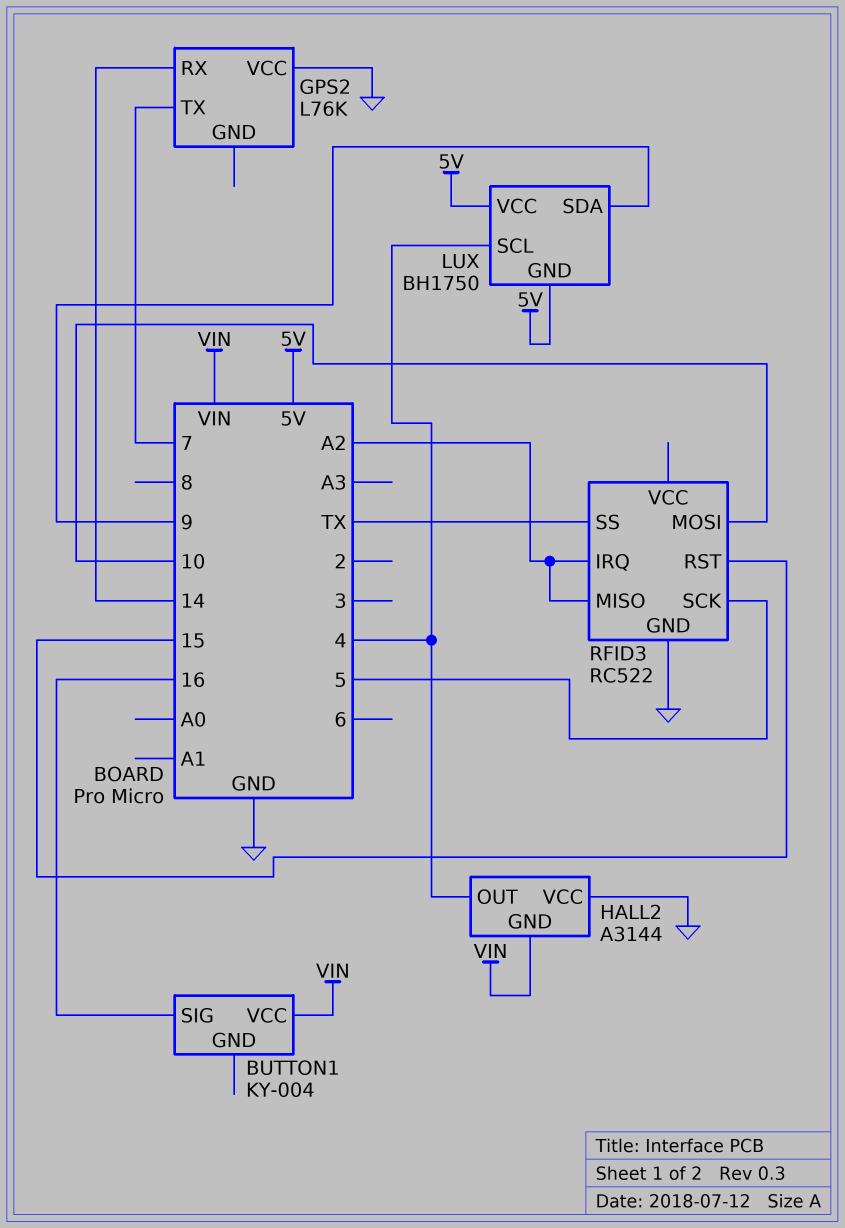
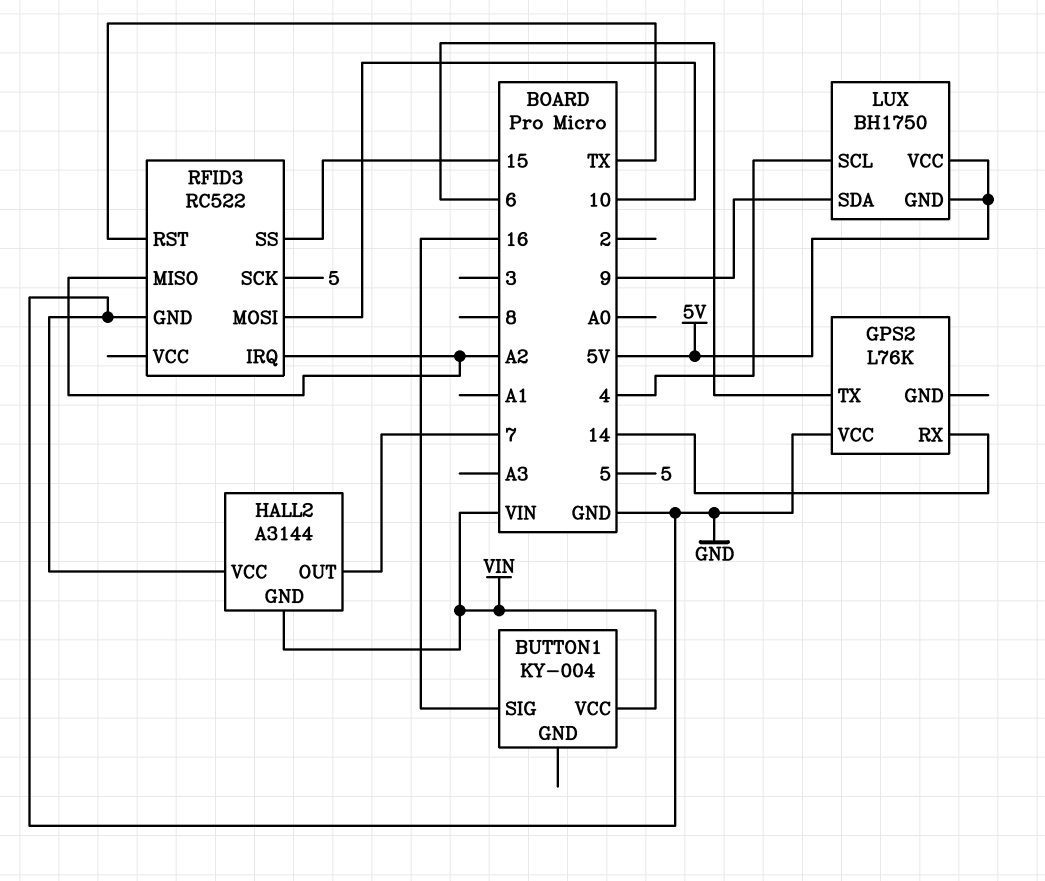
GPS2 pin TX: 7 -> 6
HALL2 pin OUT: 4 -> 7
RFID3 pin RST: 15 -> TX
RFID3 pin SS: TX -> 15

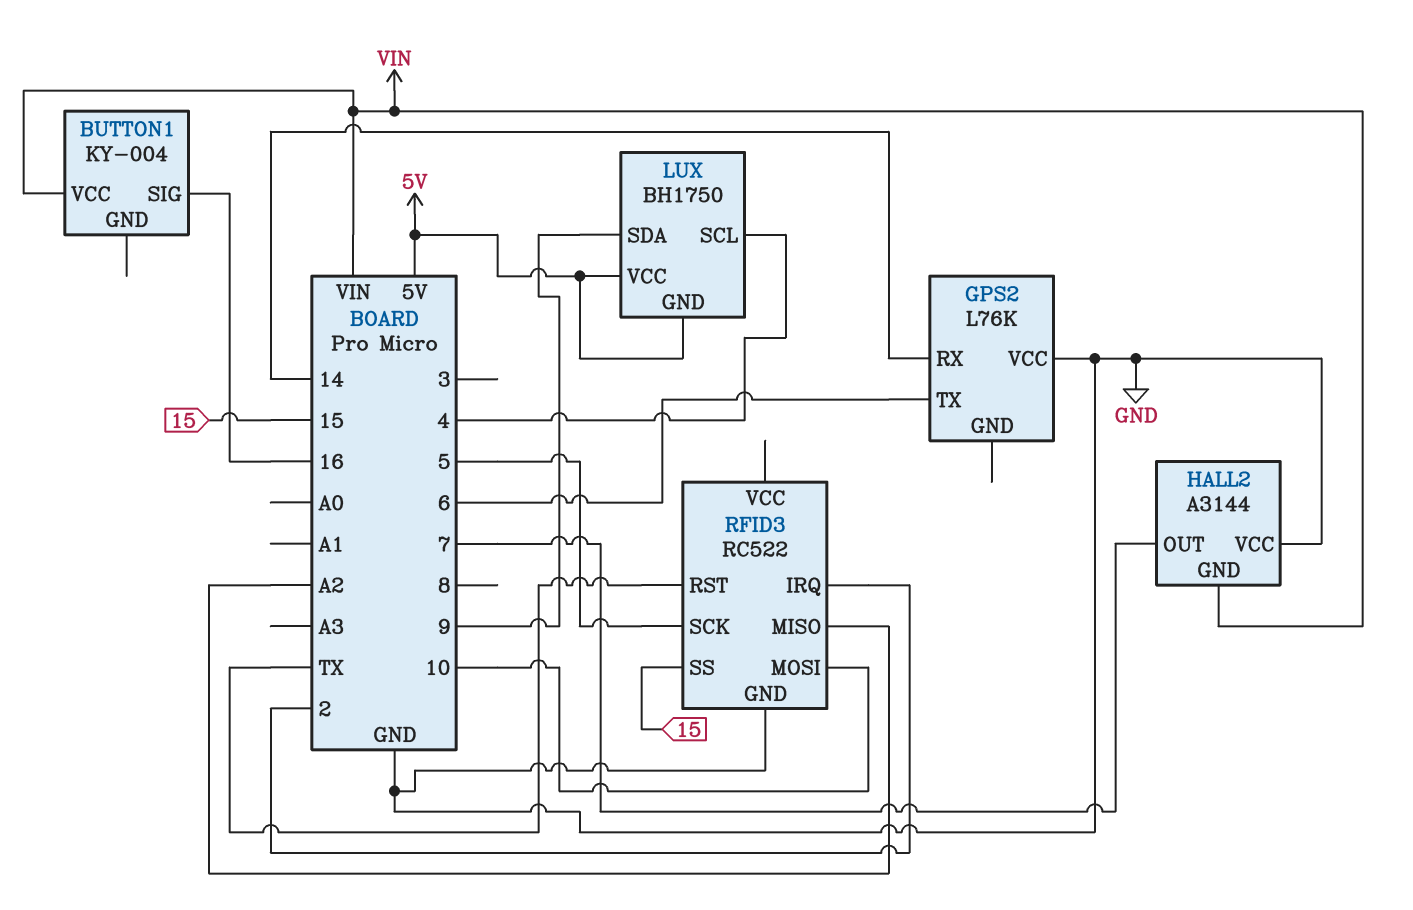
RFID3 pin IRQ: A2 -> 2

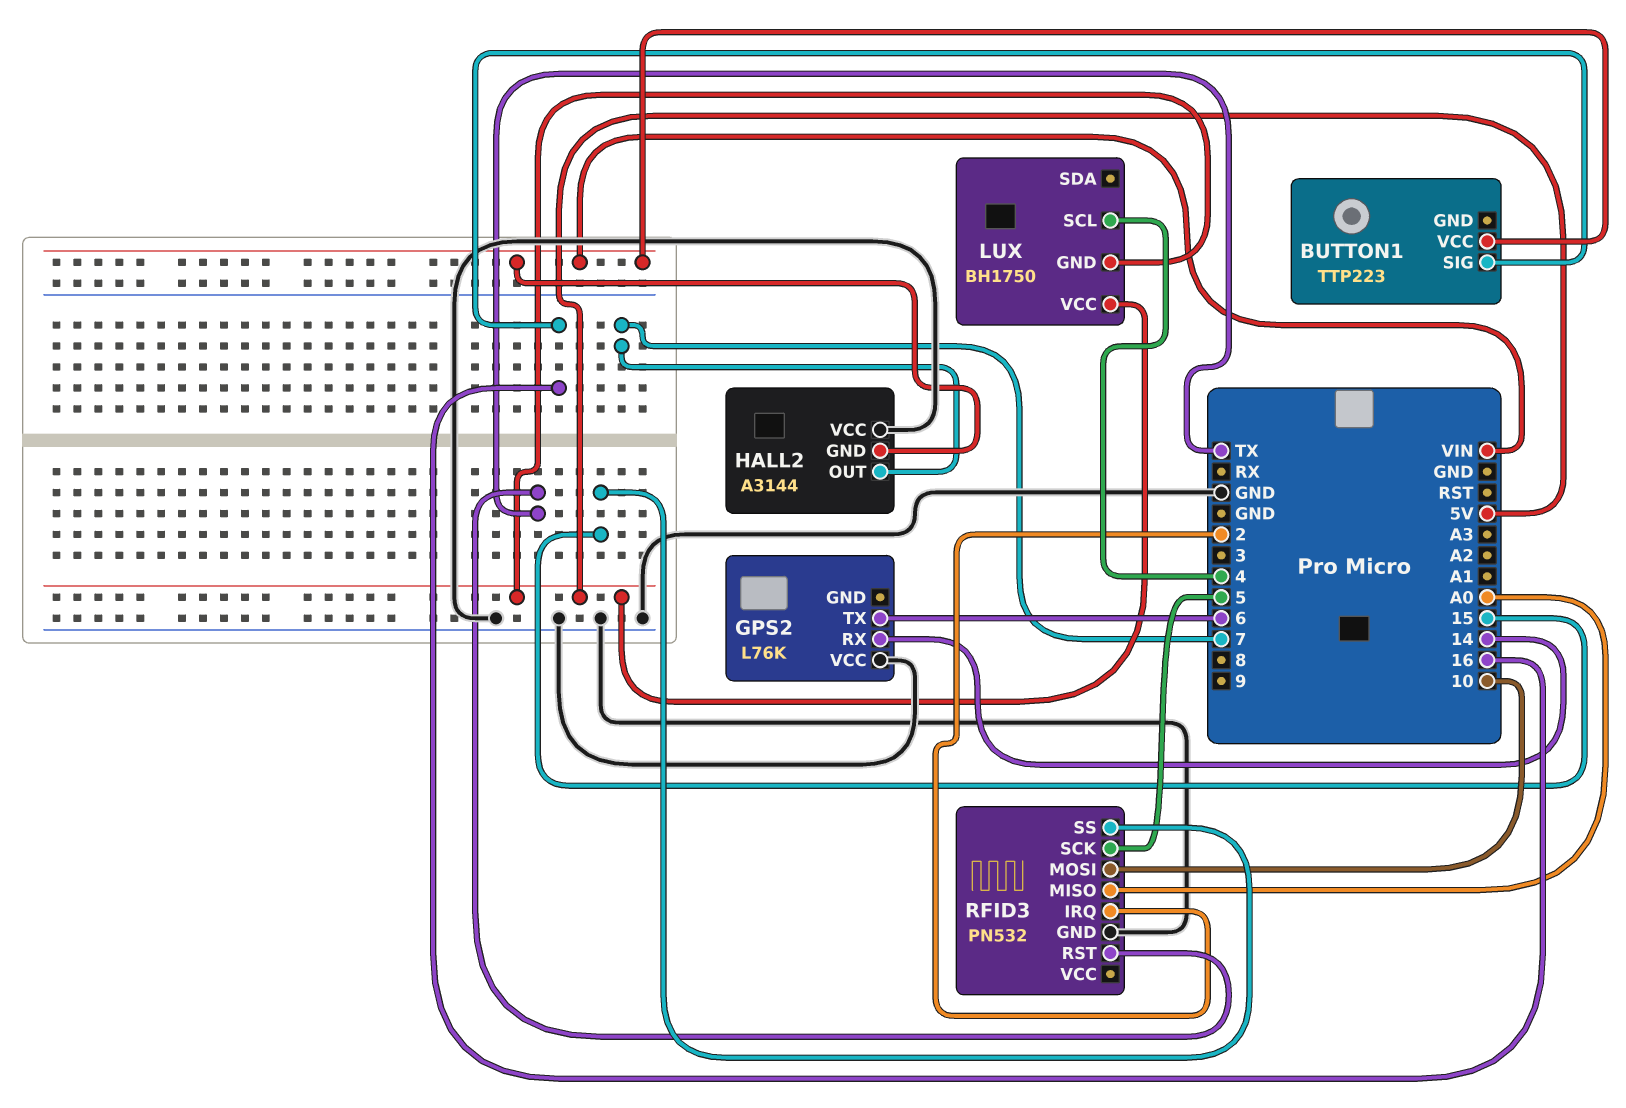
BUTTON1: KY-004 -> TTP223
LUX pin SDA: 9 -> none
RFID3: RC522 -> PN532
RFID3 pin MISO: A2 -> A0

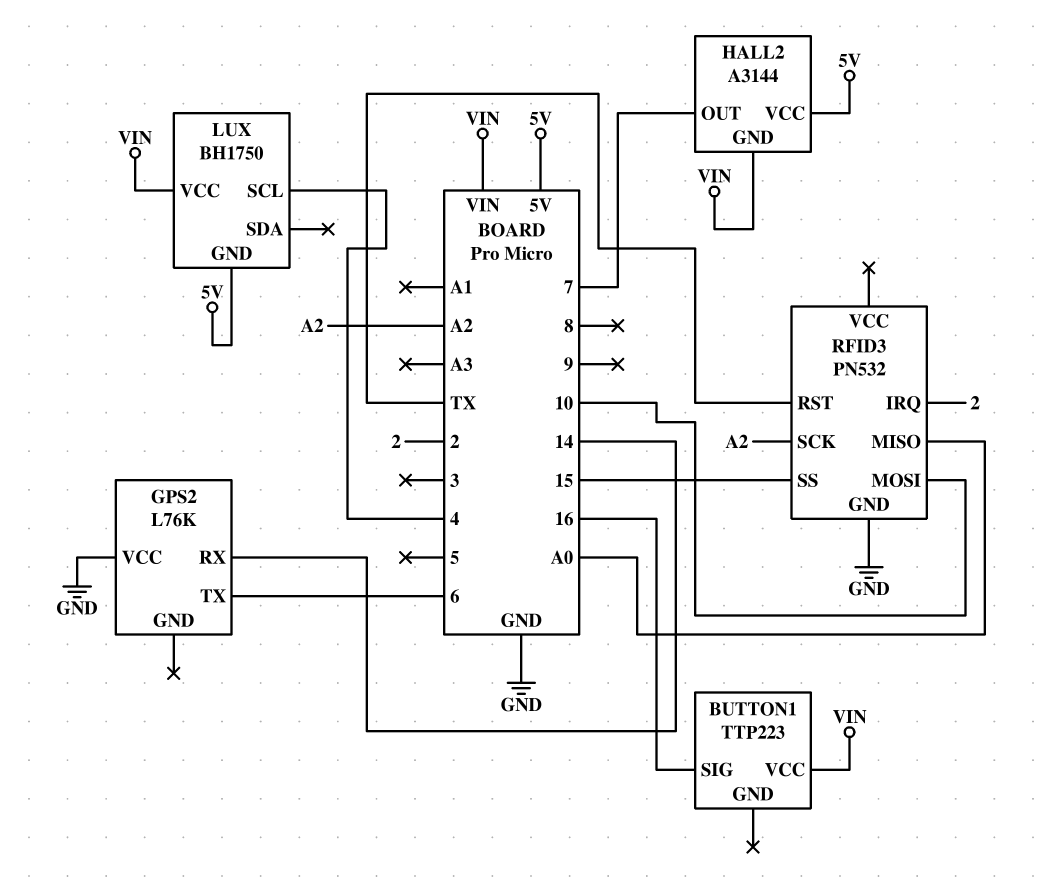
HALL2 pin VCC: GND -> 5V
LUX pin VCC: 5V -> VIN
RFID3 pin SCK: 5 -> A2

